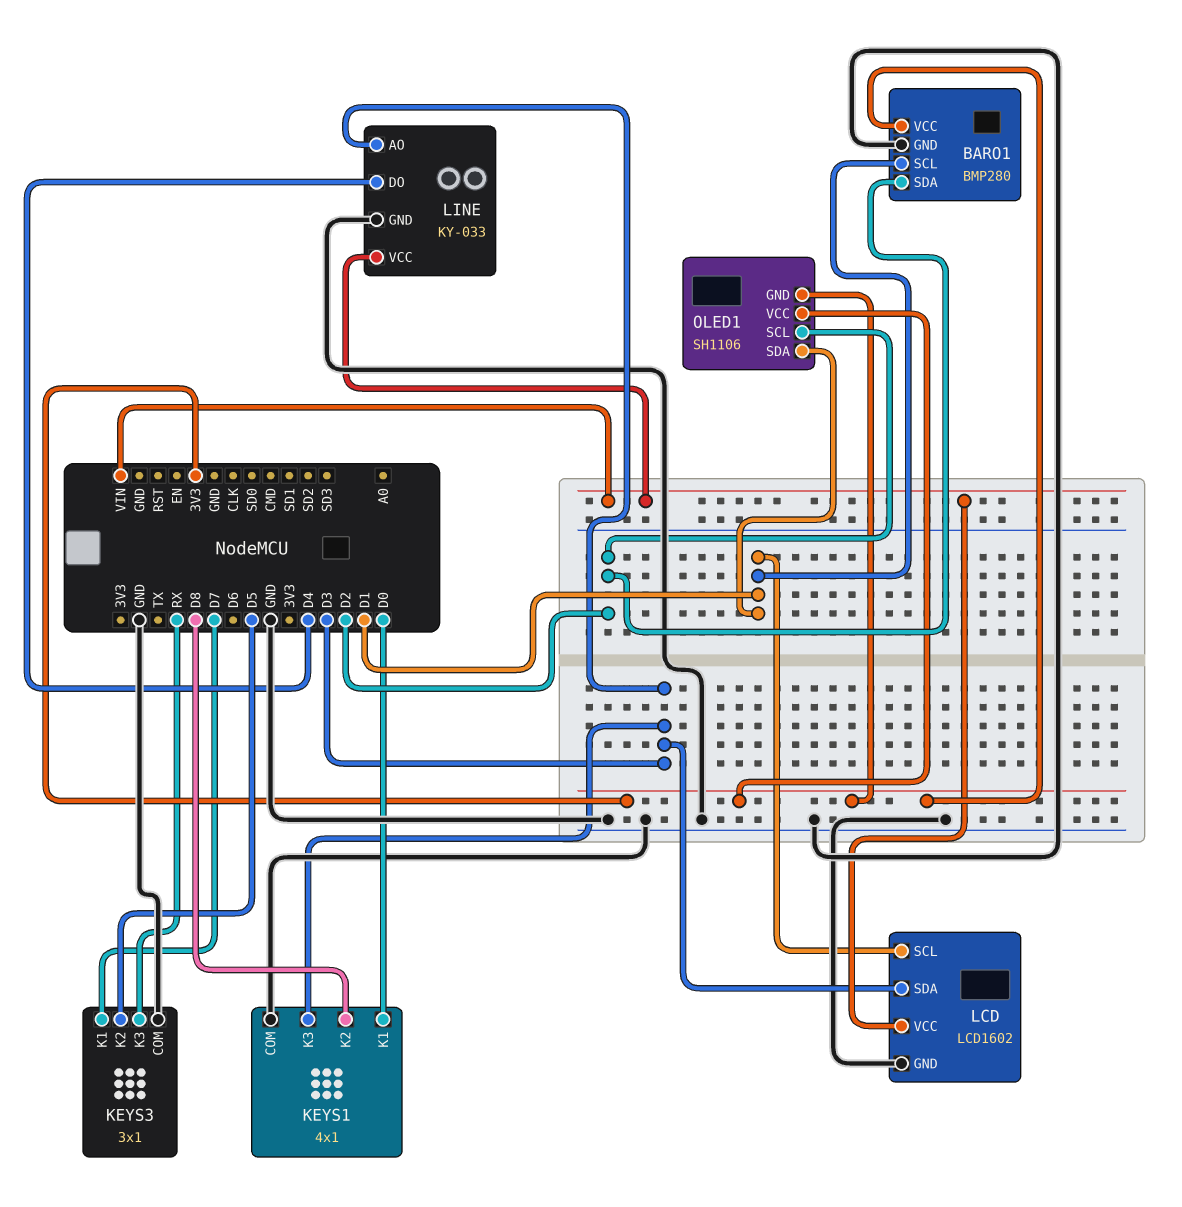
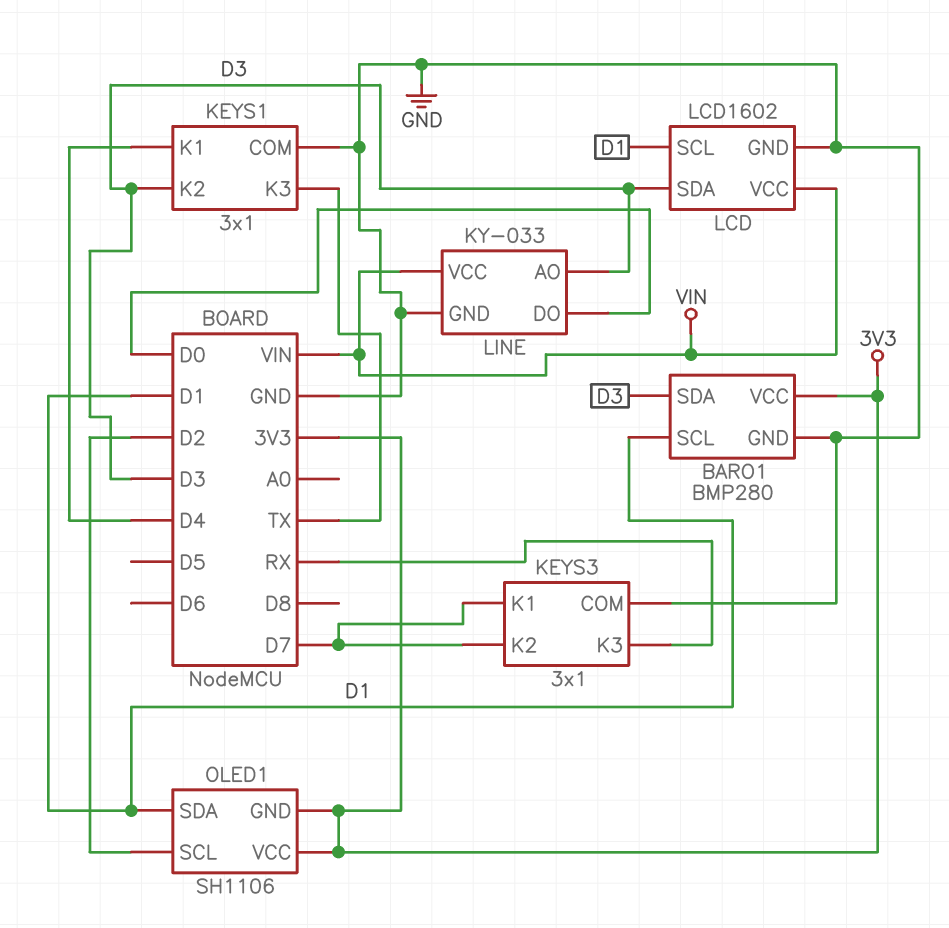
BARO1 pin SDA: D2 -> D3
KEYS1: 4x1 -> 3x1
KEYS1 pin K1: D0 -> D4
KEYS1 pin K2: D8 -> D3
KEYS1 pin K3: D3 -> TX
KEYS3 pin K2: D5 -> D7
LINE pin DO: D4 -> D0

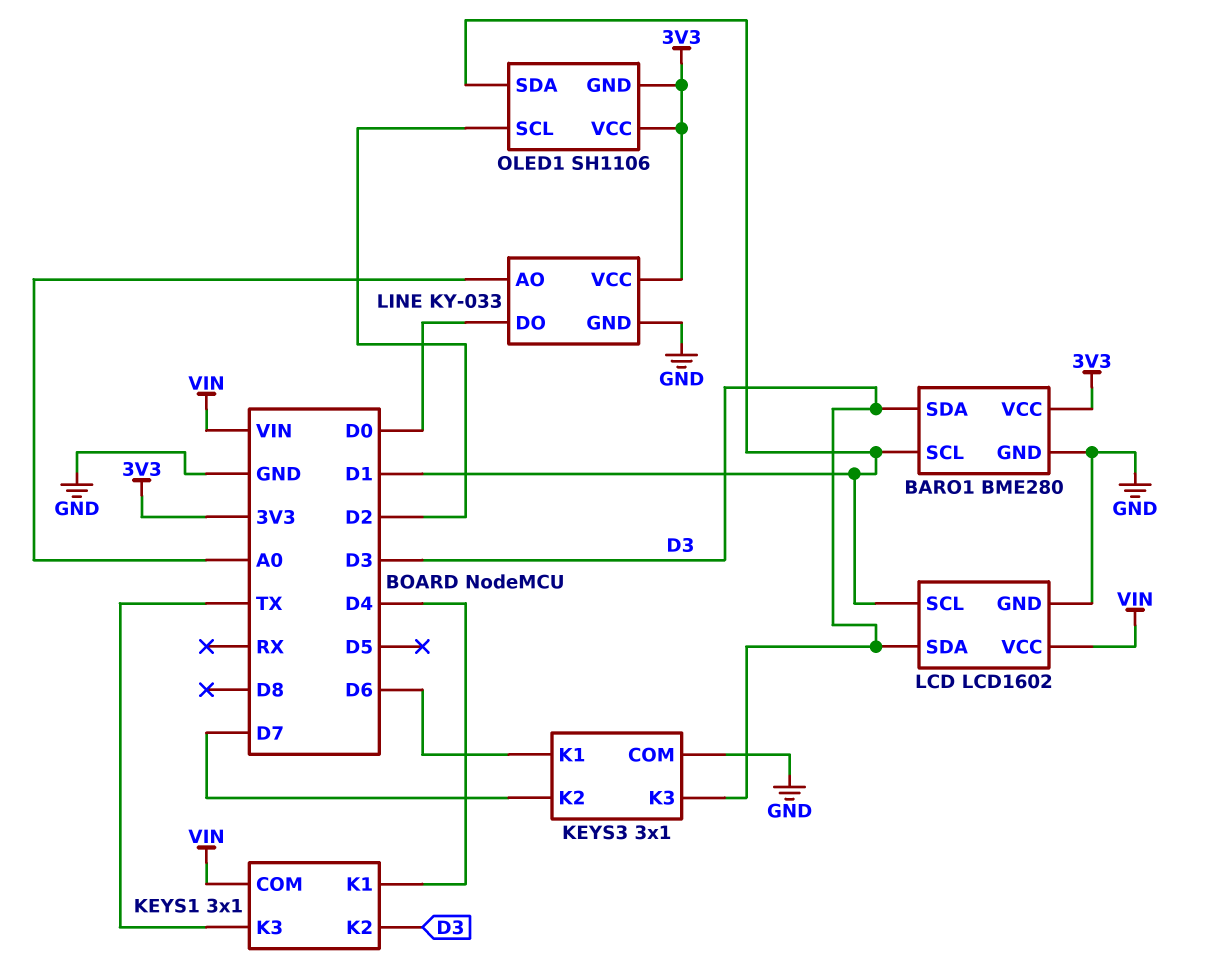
BARO1: BMP280 -> BME280
KEYS1 pin COM: GND -> VIN
KEYS3 pin K1: D7 -> D6
KEYS3 pin K3: RX -> D3
LINE pin AO: D3 -> A0
LINE pin VCC: VIN -> 3V3

